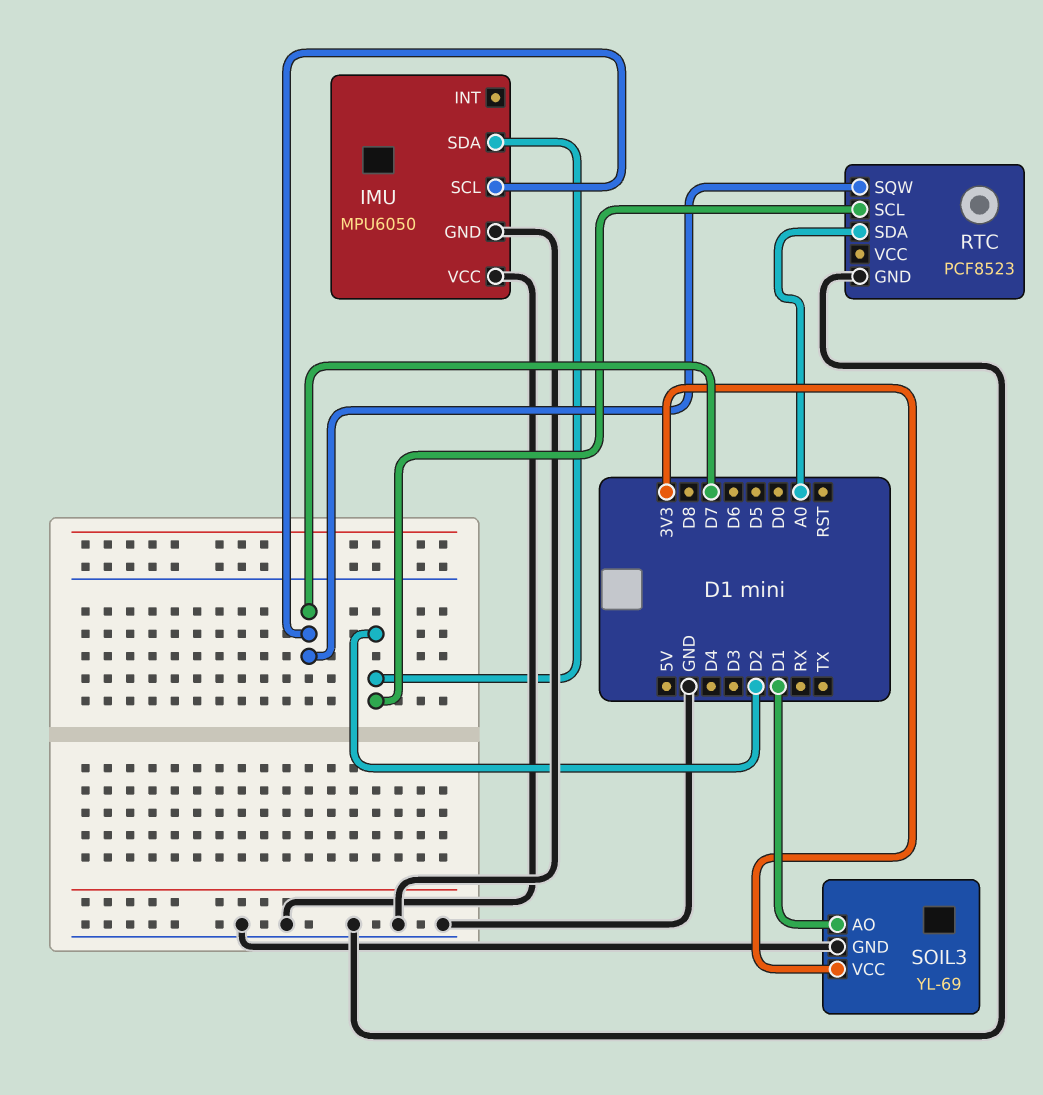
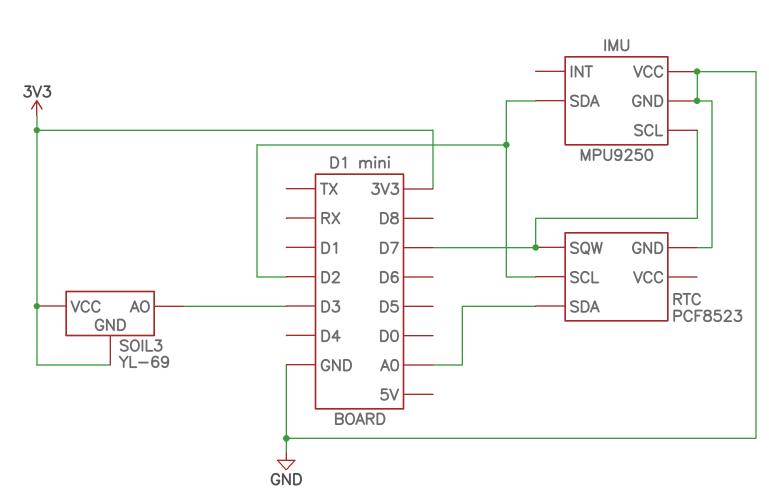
IMU: MPU6050 -> MPU9250
SOIL3 pin AO: D1 -> D3
SOIL3 pin GND: GND -> 3V3

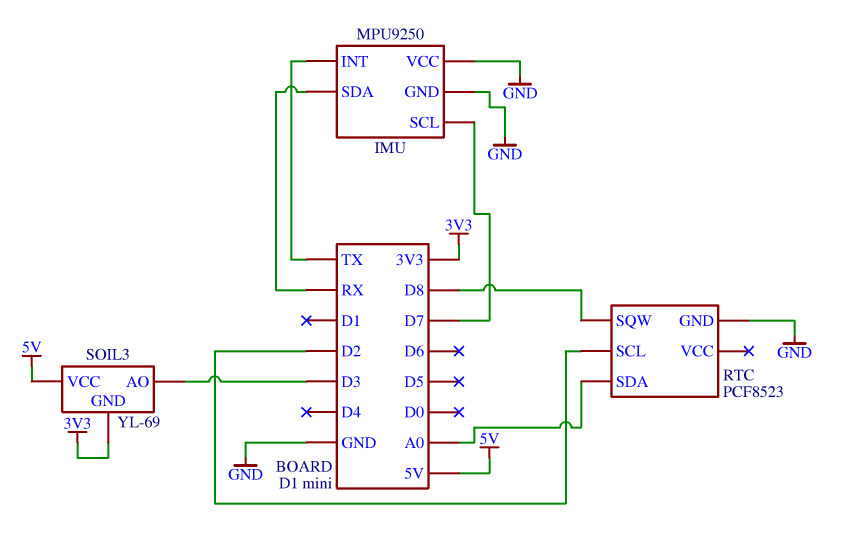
IMU pin INT: none -> TX
IMU pin SDA: D2 -> RX
RTC pin SQW: D7 -> D8
SOIL3 pin VCC: 3V3 -> 5V

